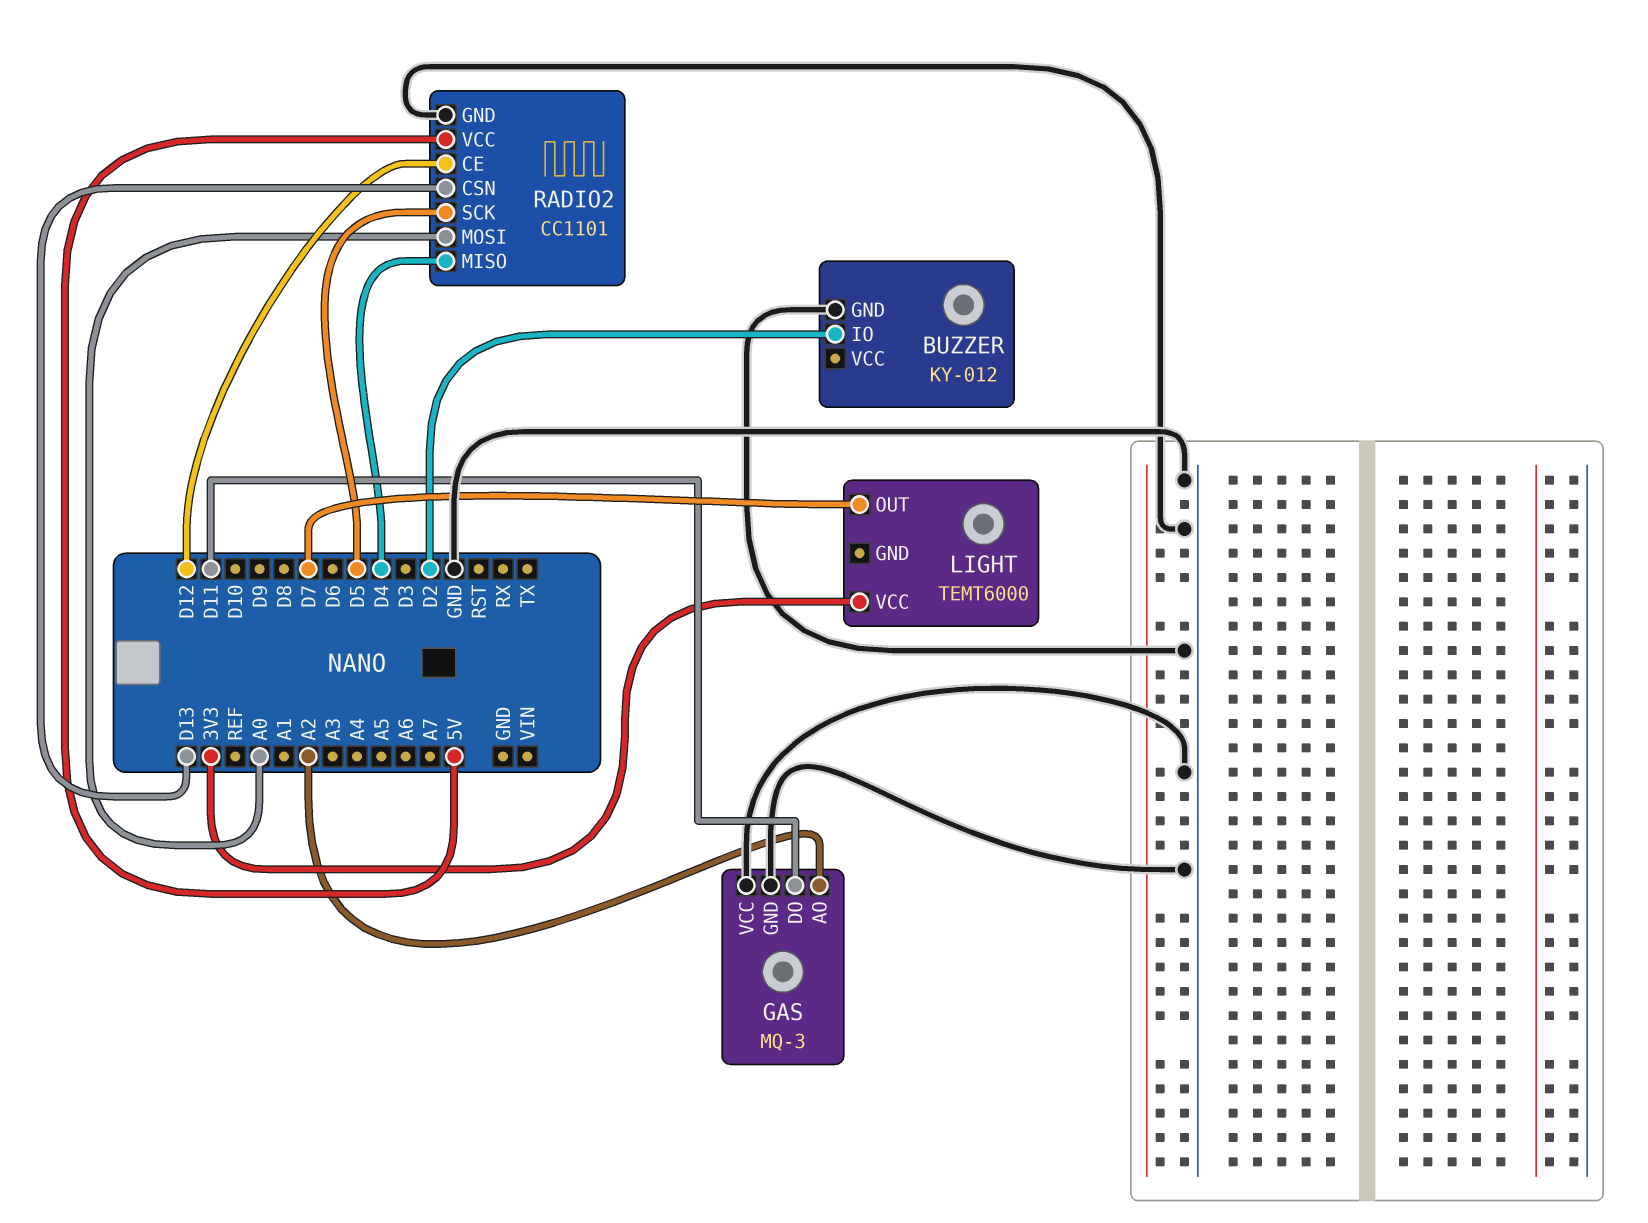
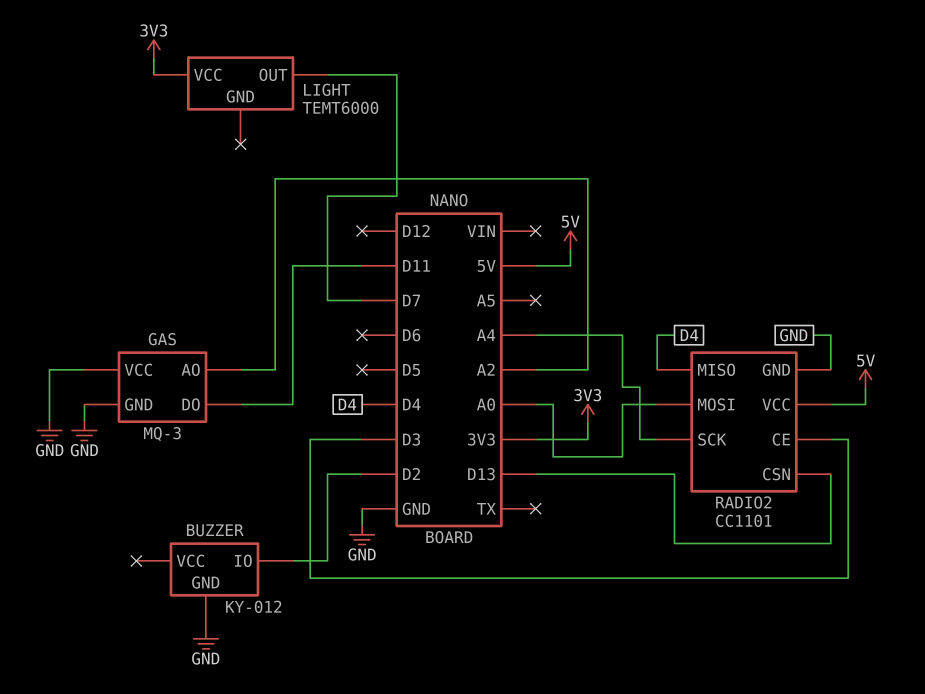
RADIO2 pin CE: D12 -> D3
RADIO2 pin SCK: D5 -> A4

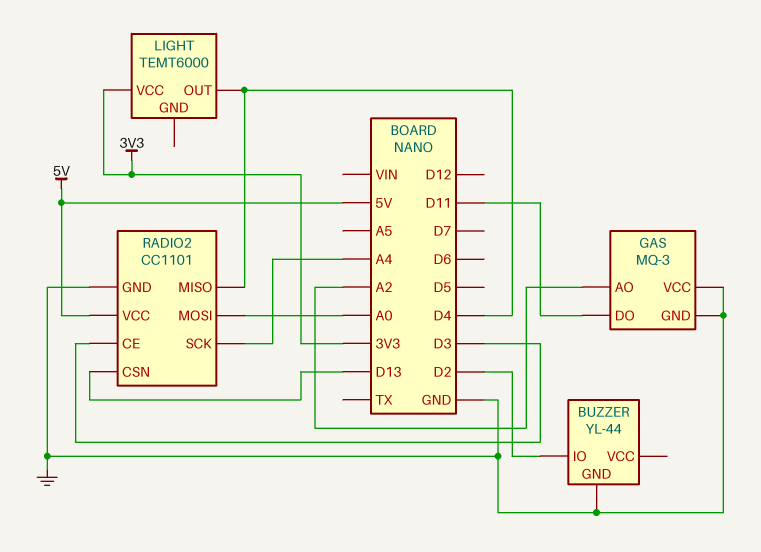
BUZZER: KY-012 -> YL-44
LIGHT pin OUT: D7 -> D4

